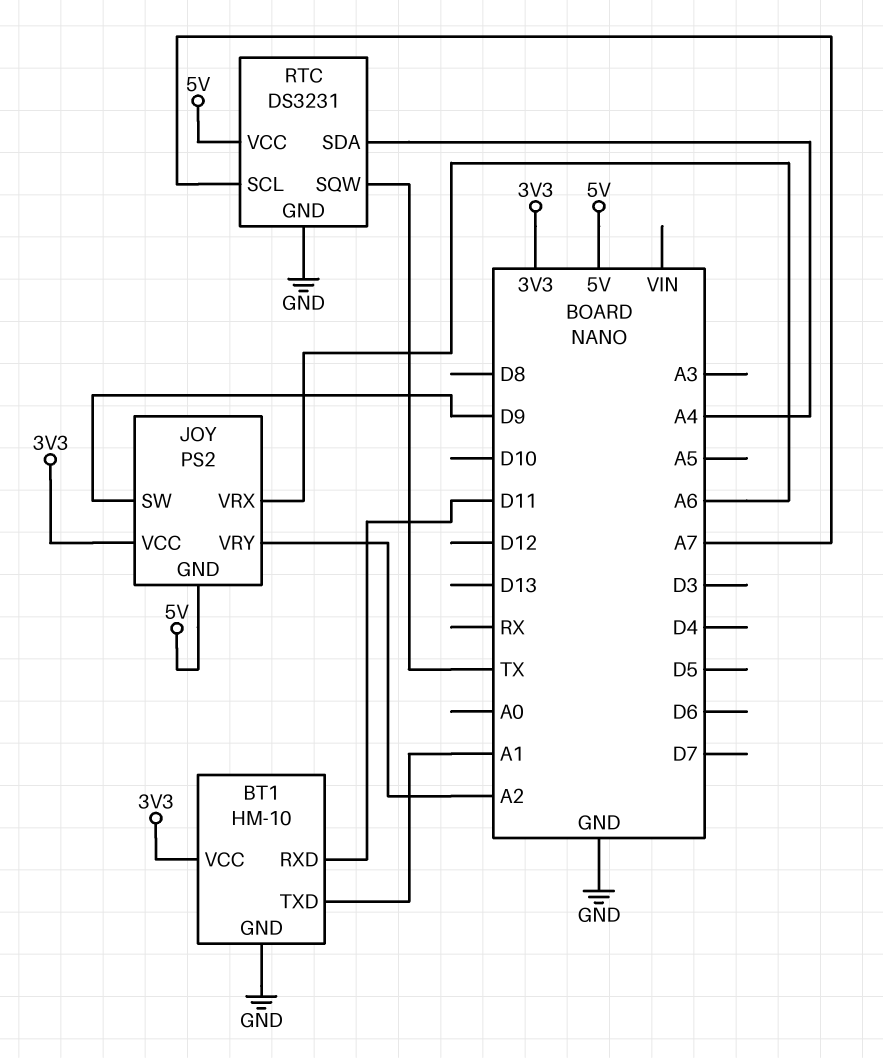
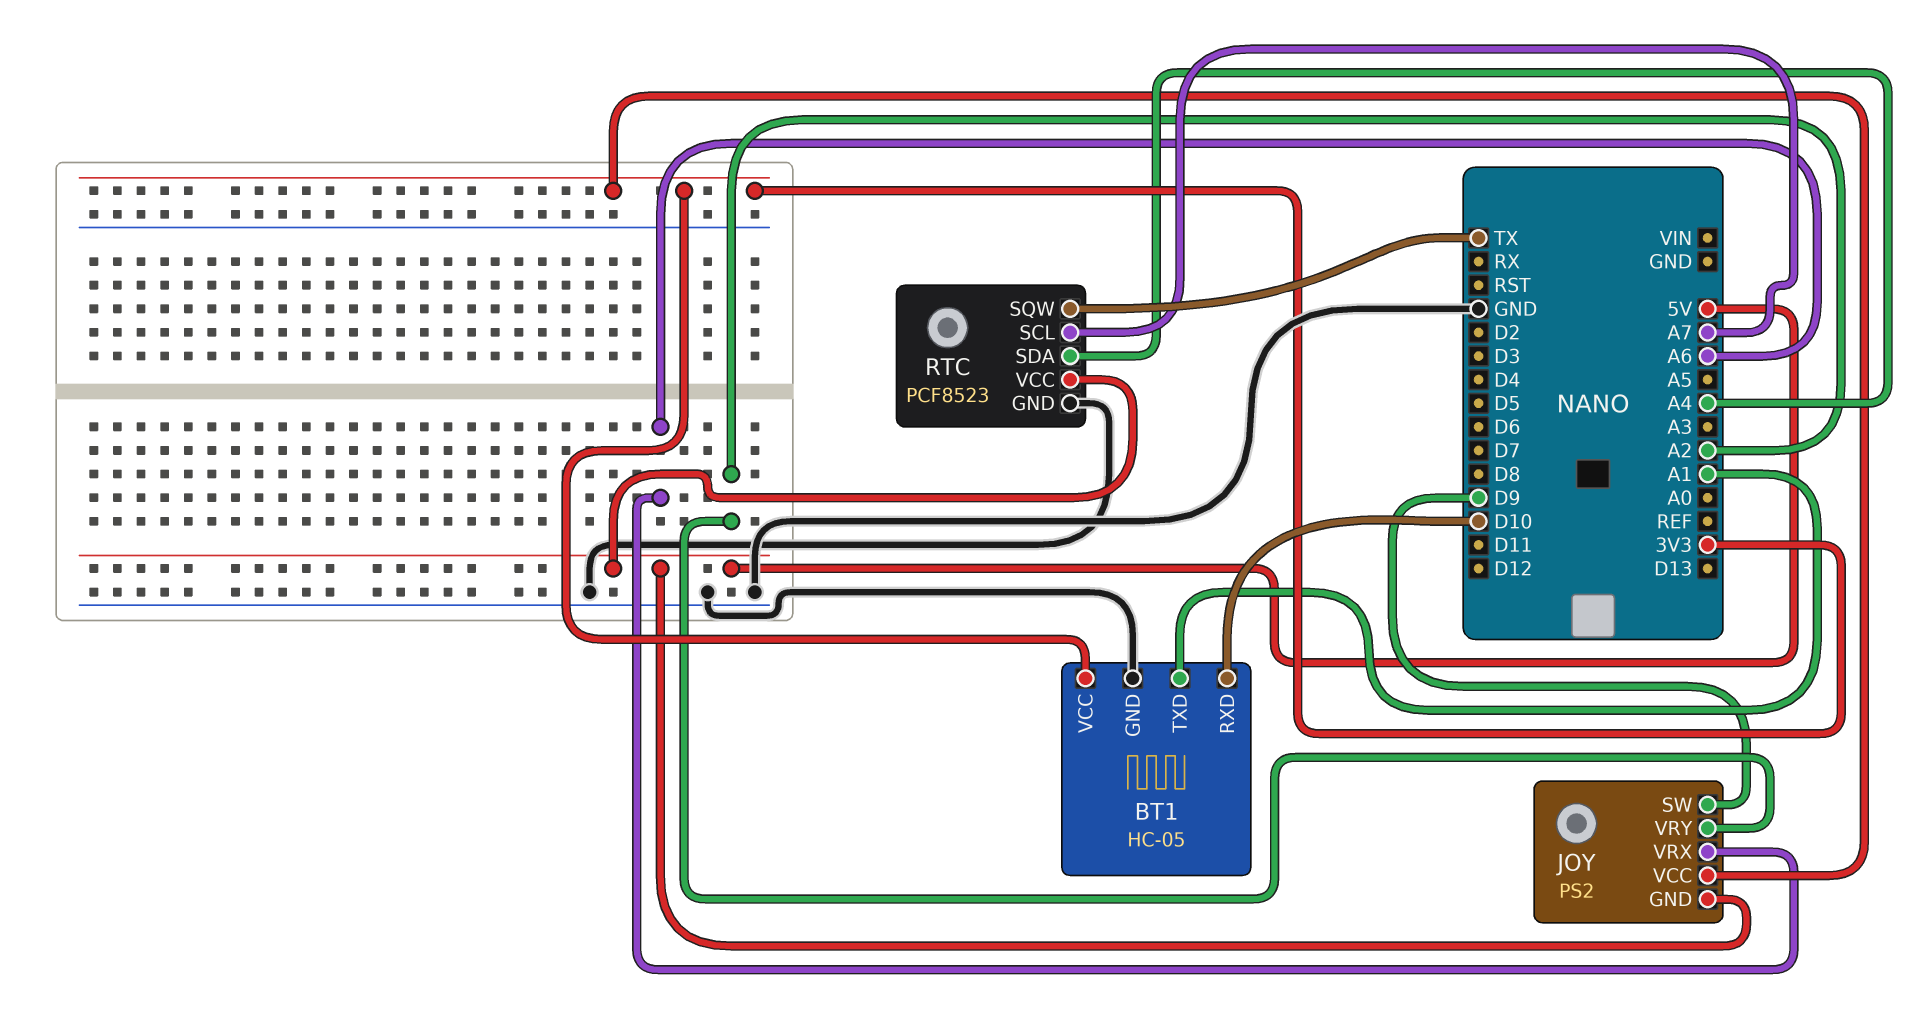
BT1: HM-10 -> HC-05
BT1 pin RXD: D11 -> D10
RTC: DS3231 -> PCF8523

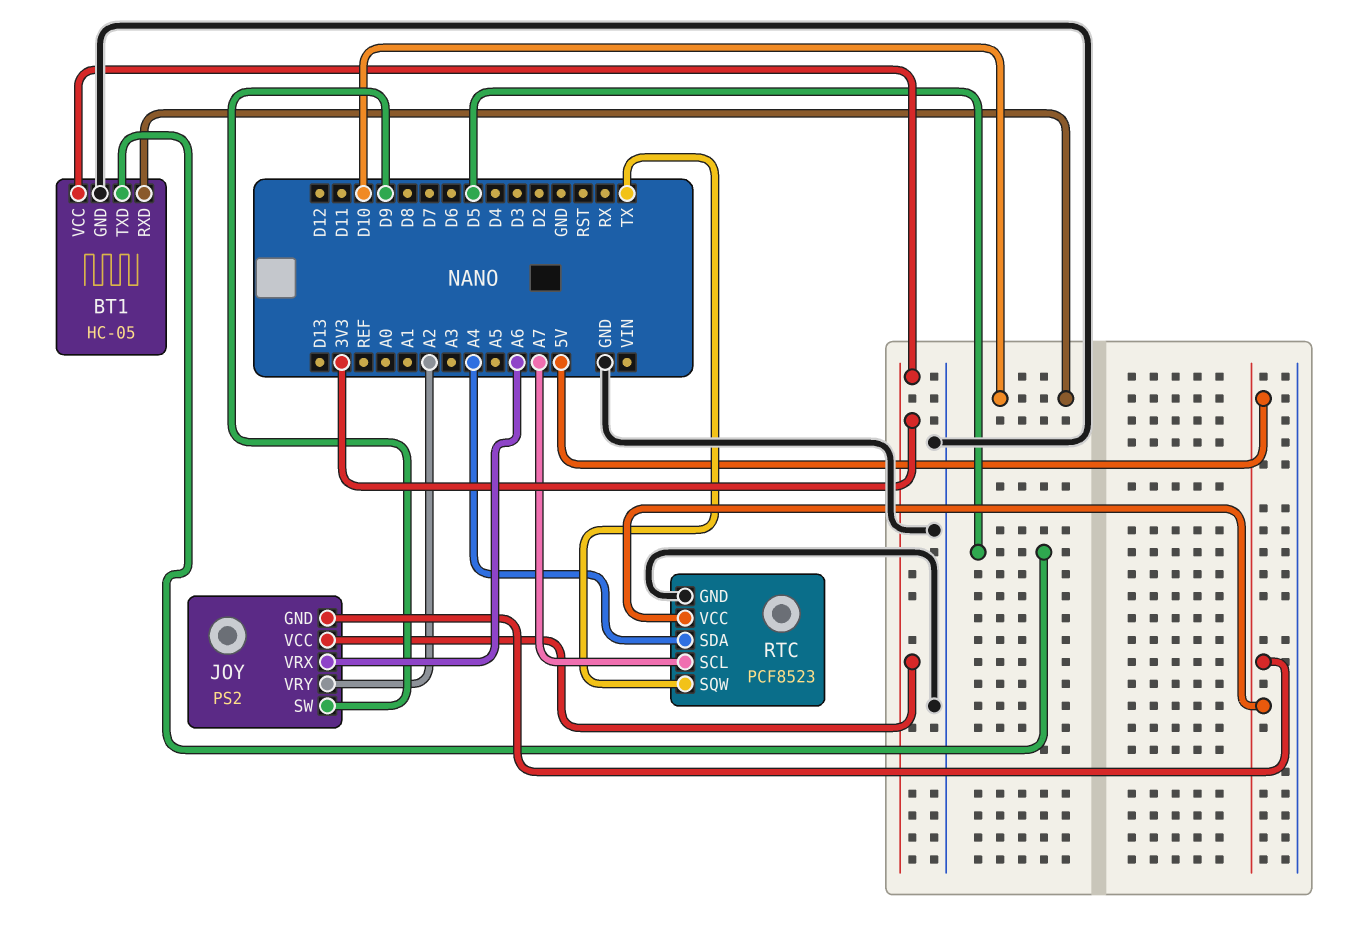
BT1 pin TXD: A1 -> D5

